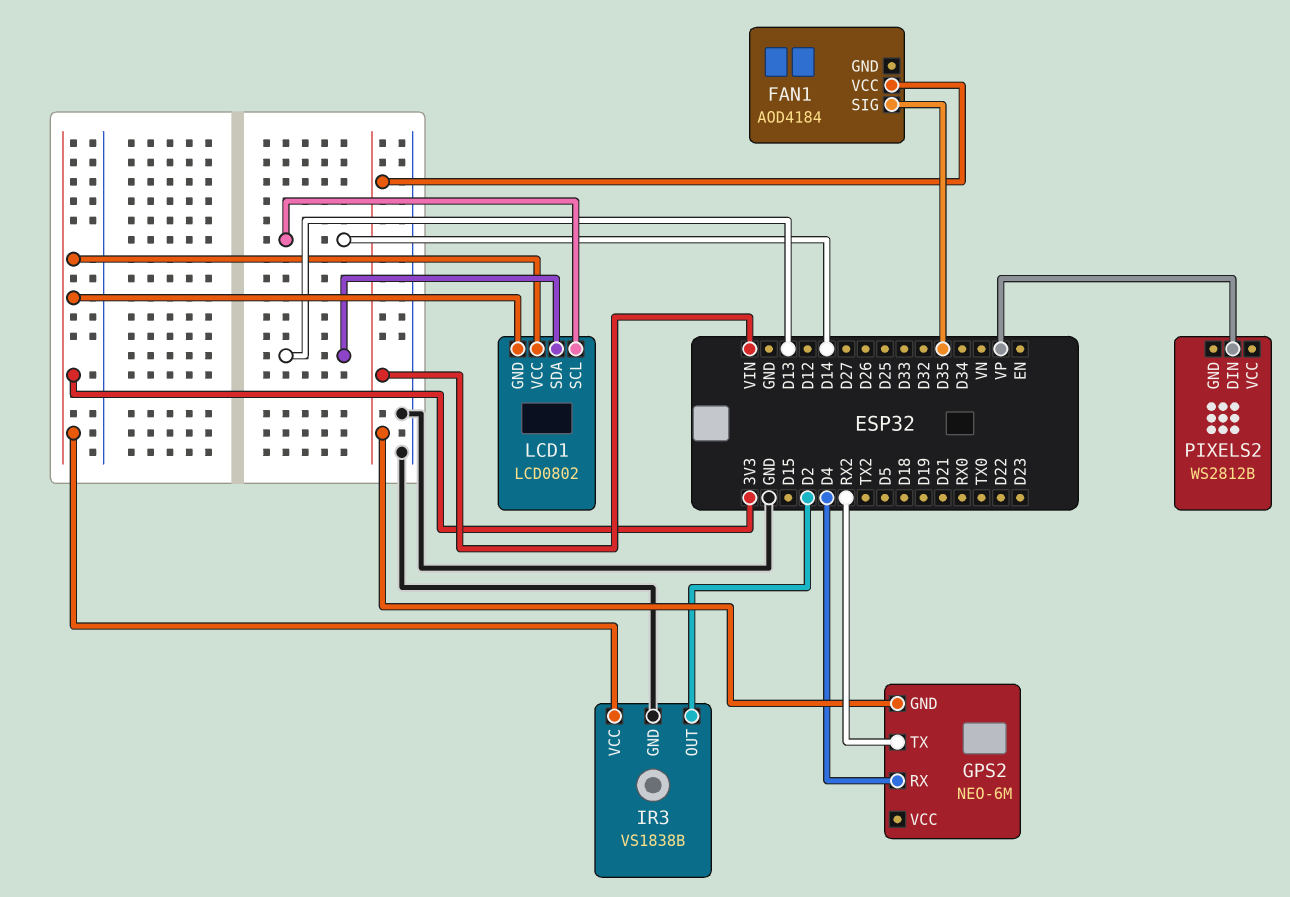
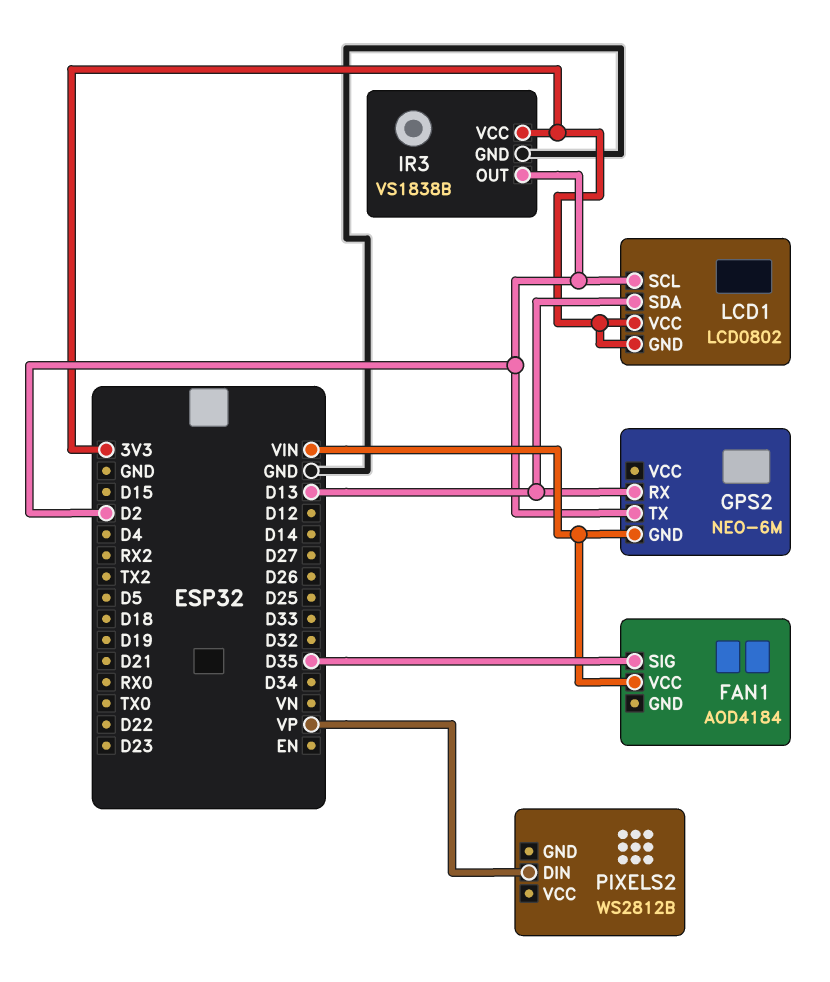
GPS2 pin RX: D4 -> D13
GPS2 pin TX: RX2 -> D2
LCD1 pin SCL: D14 -> D2

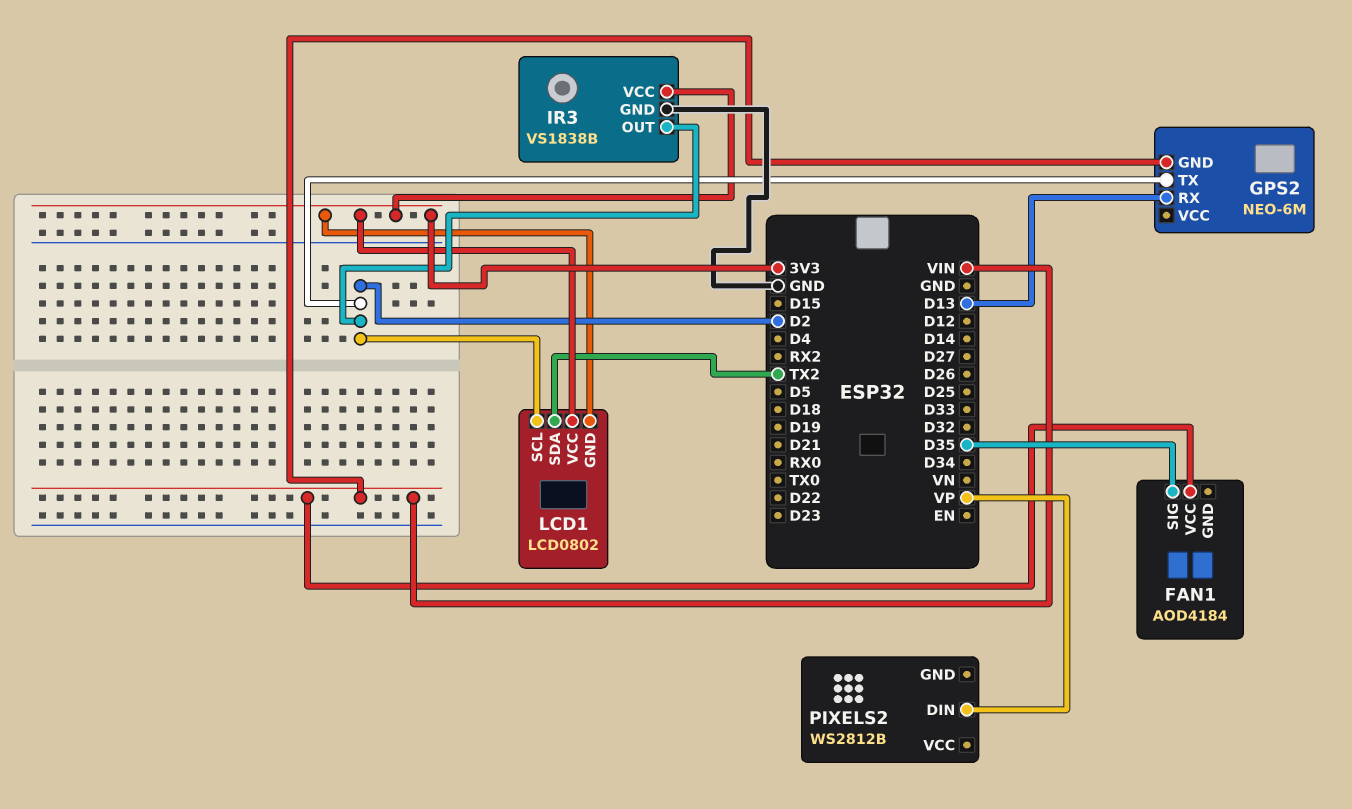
LCD1 pin SDA: D13 -> TX2

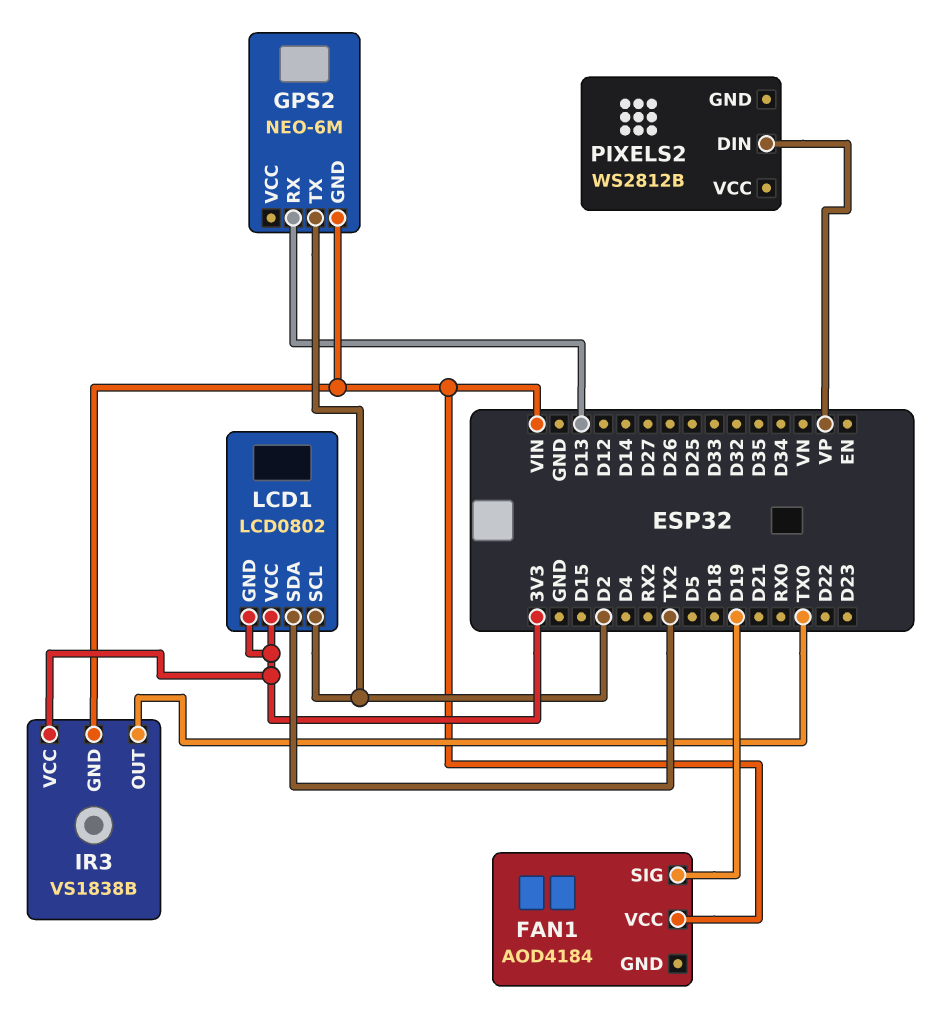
FAN1 pin SIG: D35 -> D19
IR3 pin GND: GND -> VIN
IR3 pin OUT: D2 -> TX0

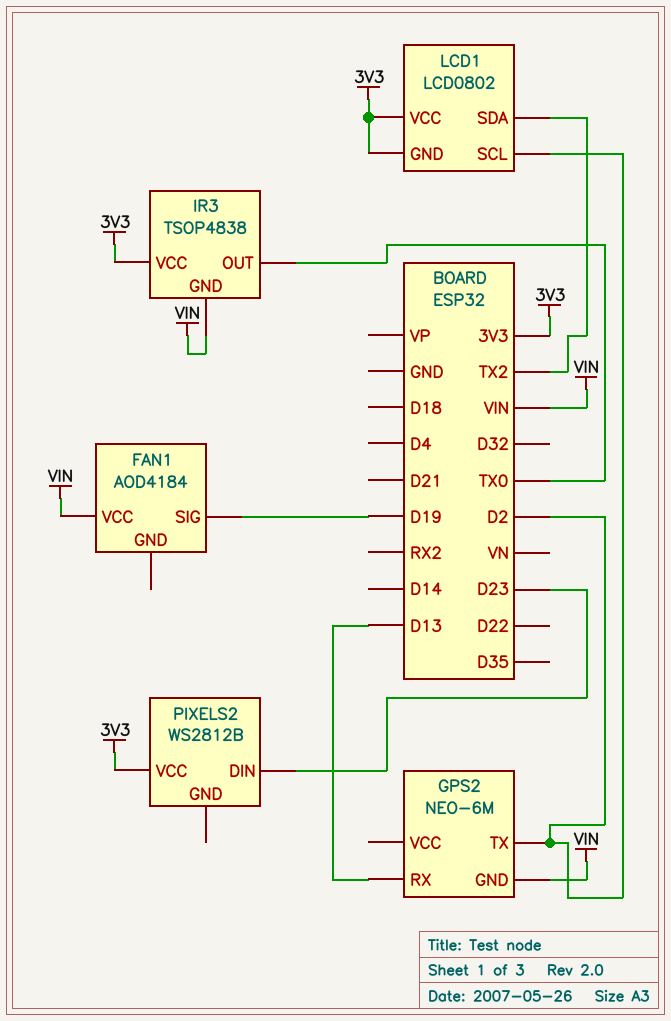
IR3: VS1838B -> TSOP4838
PIXELS2 pin DIN: VP -> D23
PIXELS2 pin VCC: none -> 3V3

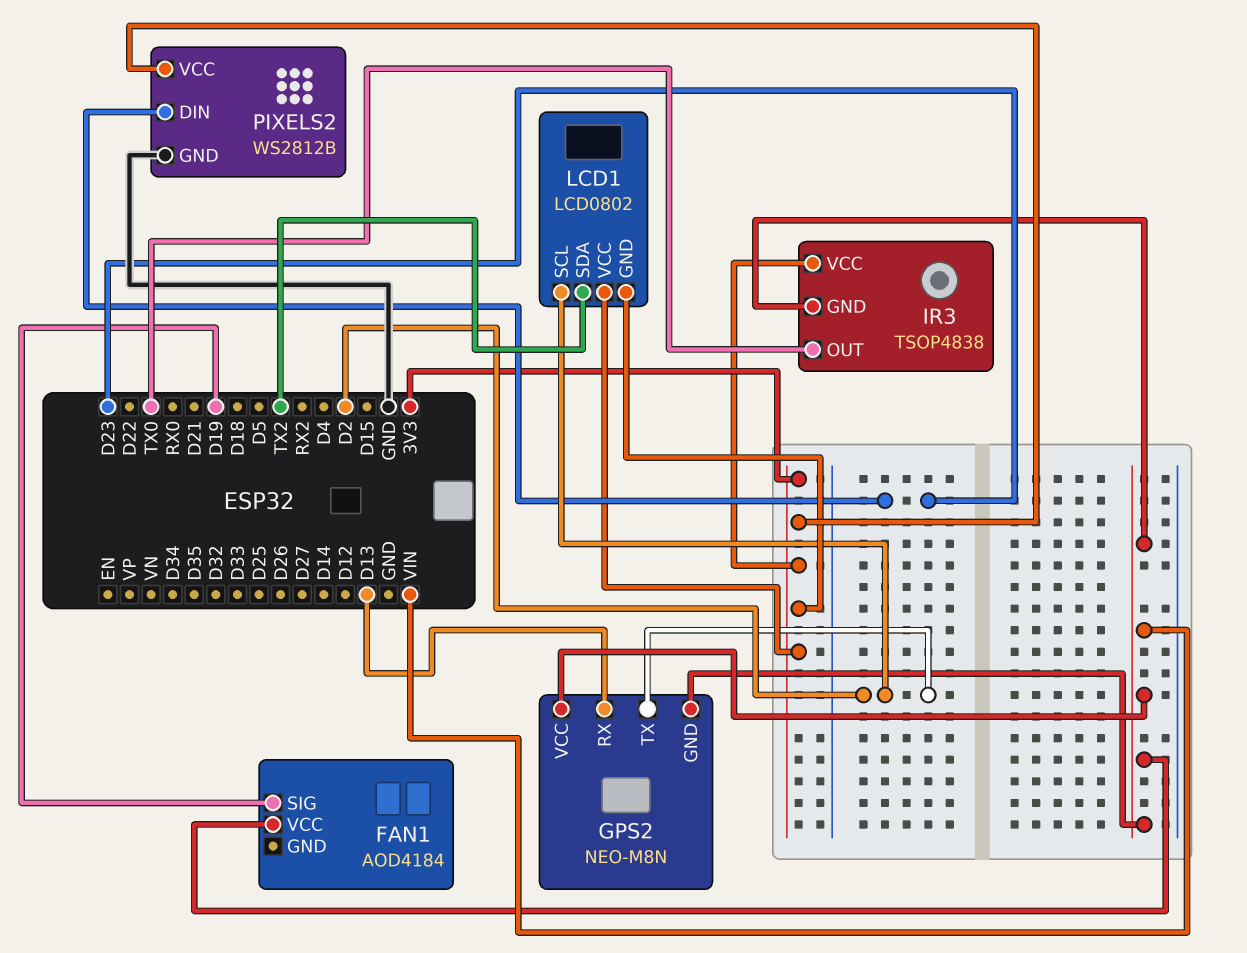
GPS2: NEO-6M -> NEO-M8N
GPS2 pin VCC: none -> VIN
PIXELS2 pin GND: none -> GND

